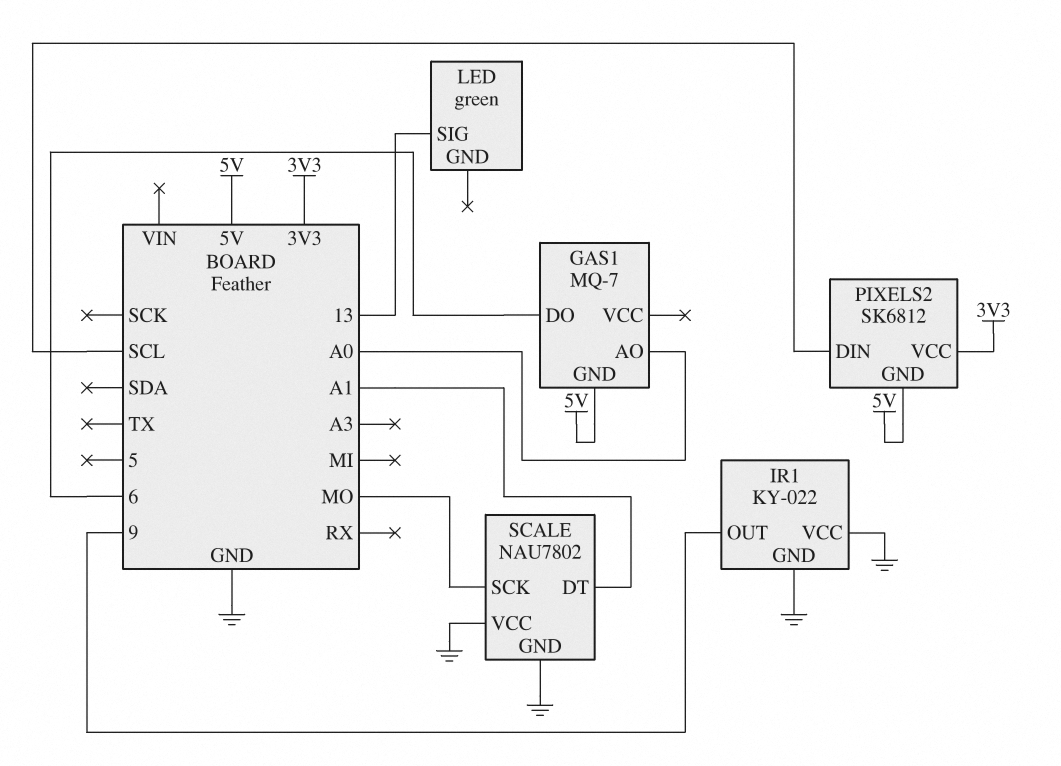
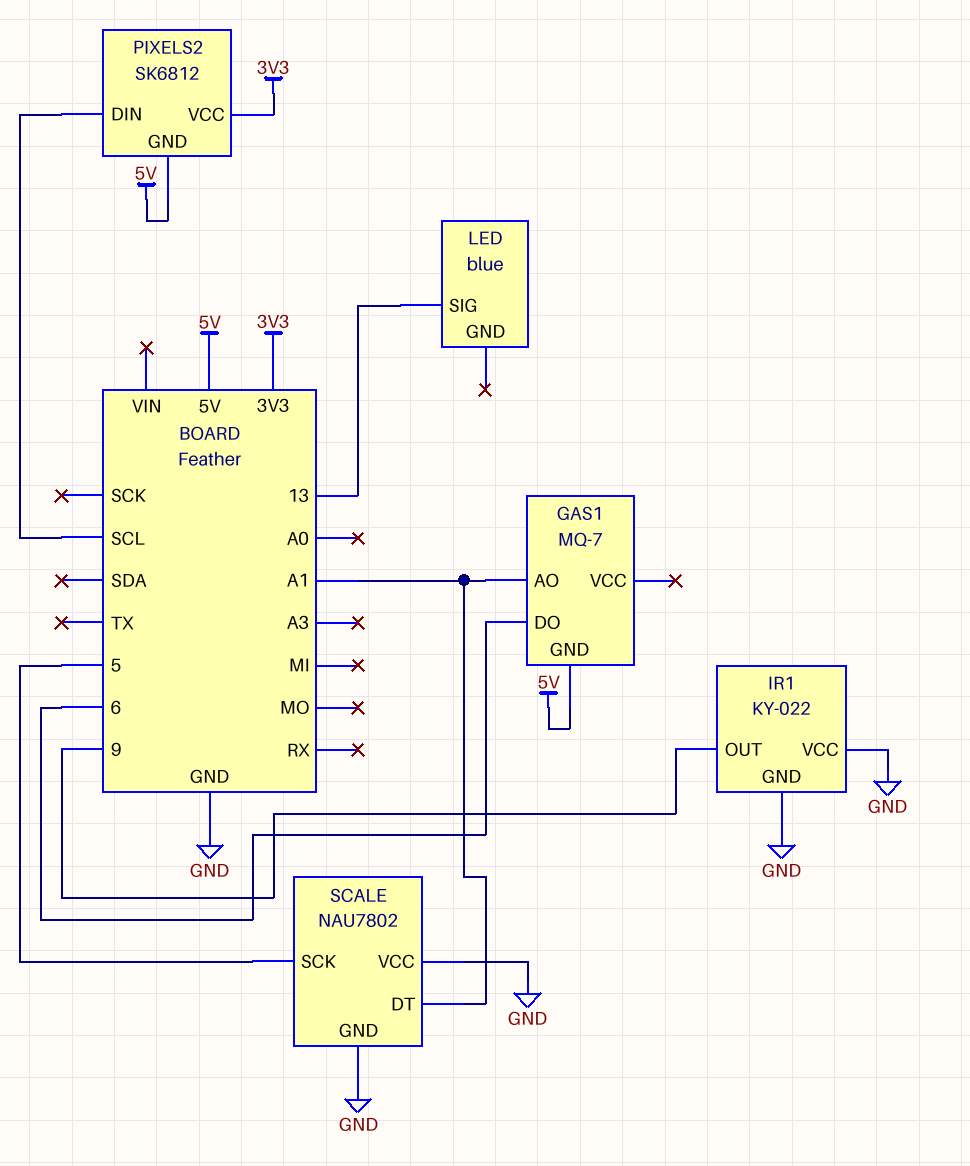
GAS1 pin AO: A0 -> A1
LED: green -> blue
SCALE pin SCK: MO -> 5

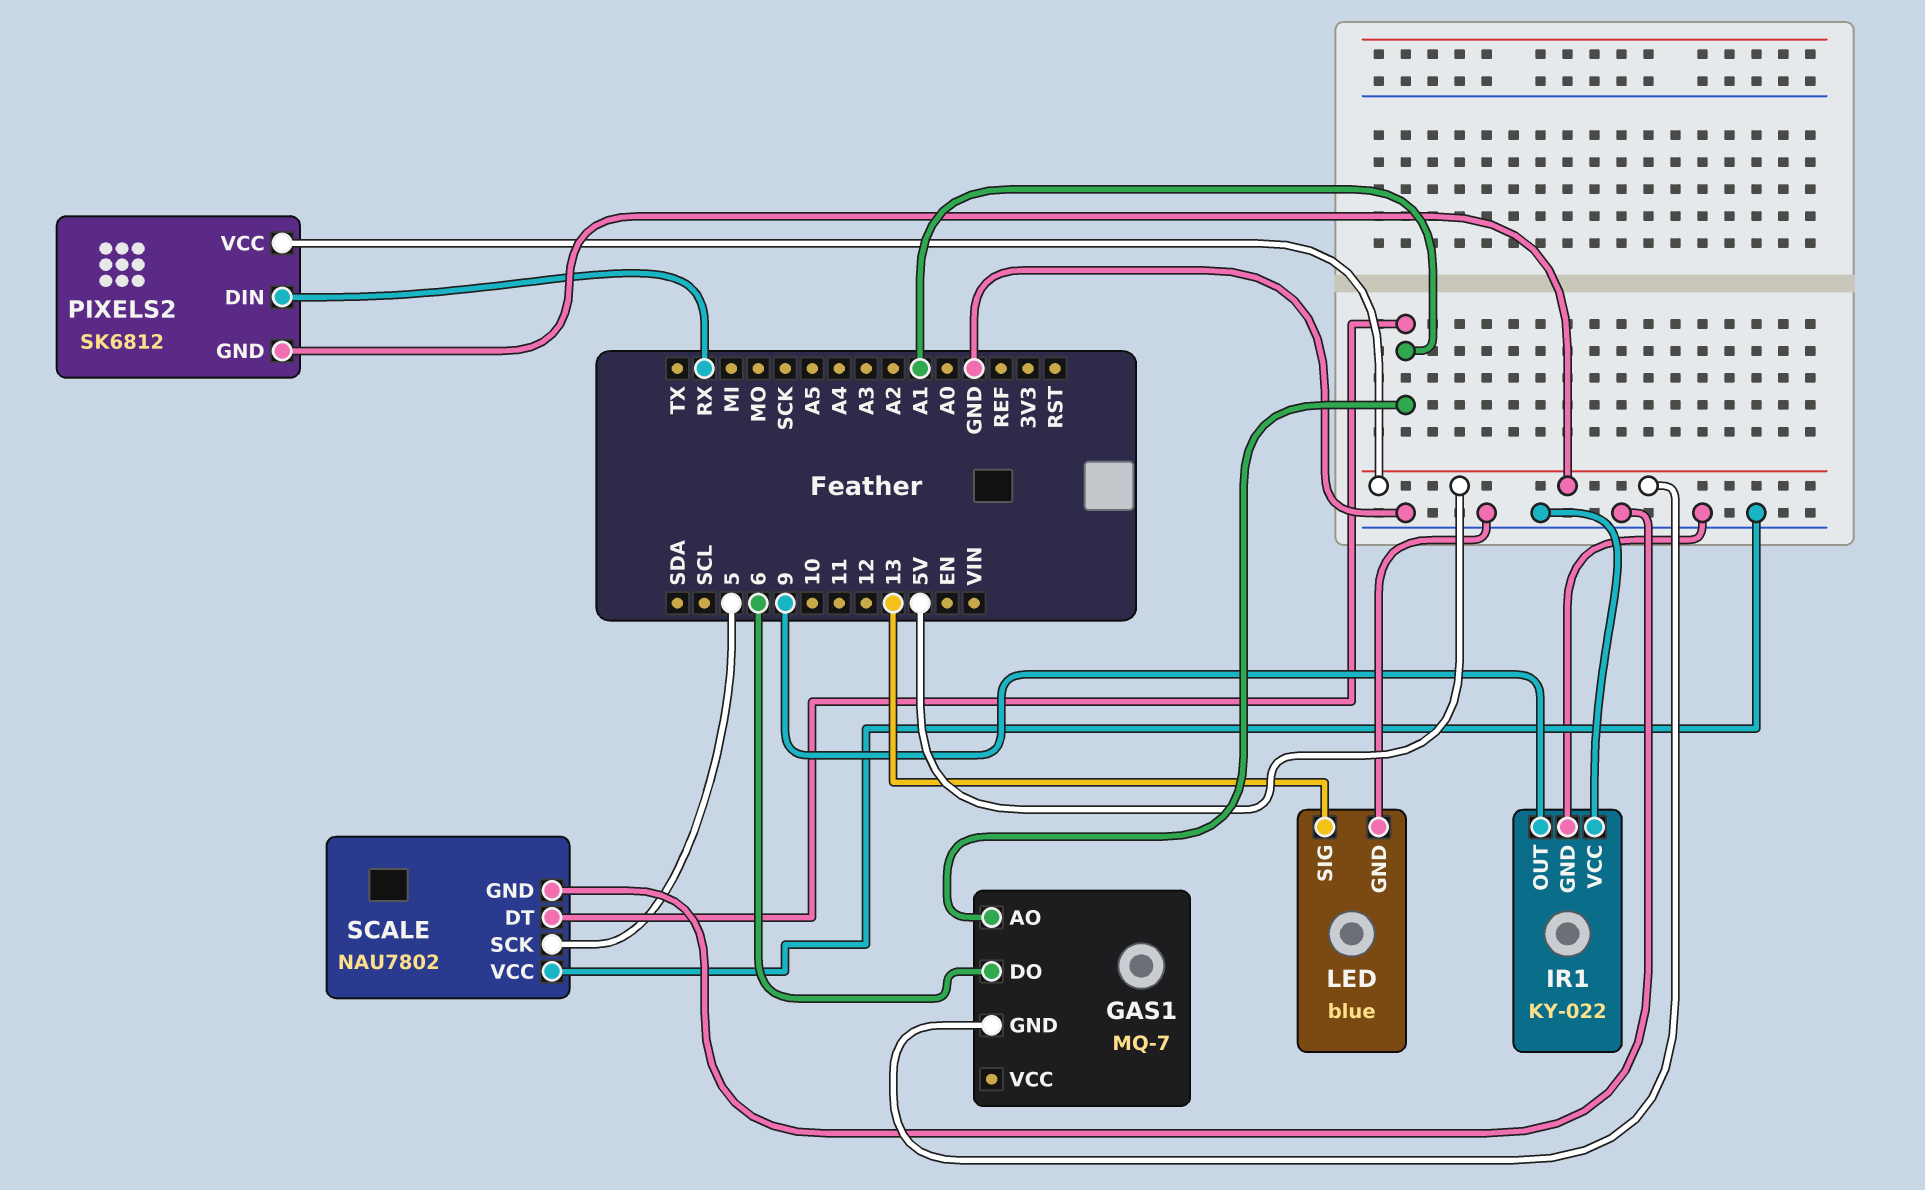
LED pin GND: none -> GND
PIXELS2 pin DIN: SCL -> RX
PIXELS2 pin VCC: 3V3 -> 5V

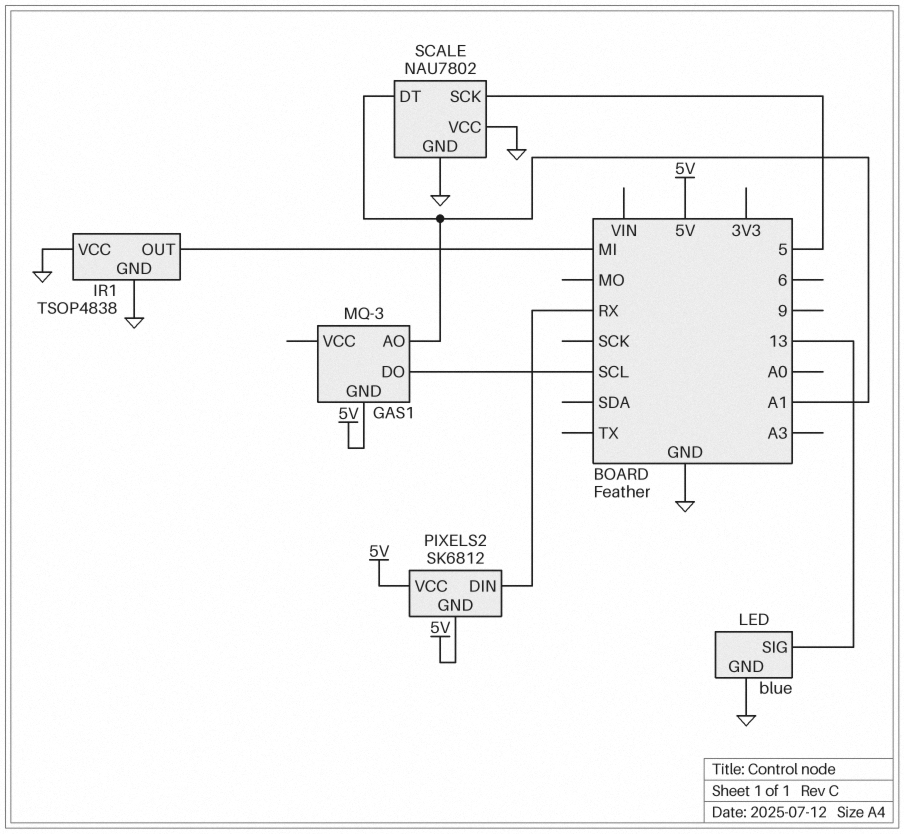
GAS1: MQ-7 -> MQ-3
GAS1 pin DO: 6 -> SCL
IR1: KY-022 -> TSOP4838
IR1 pin OUT: 9 -> MI

